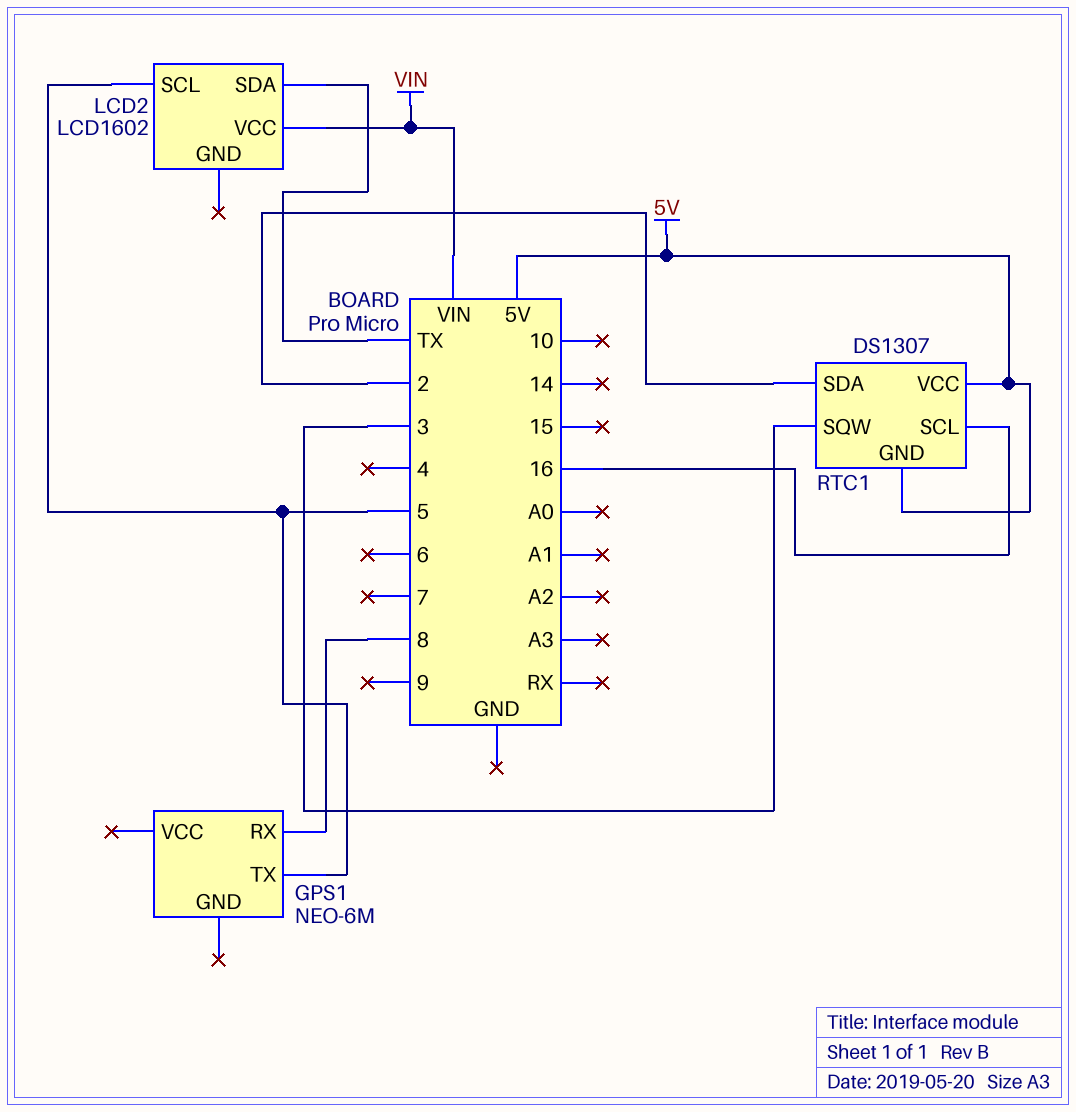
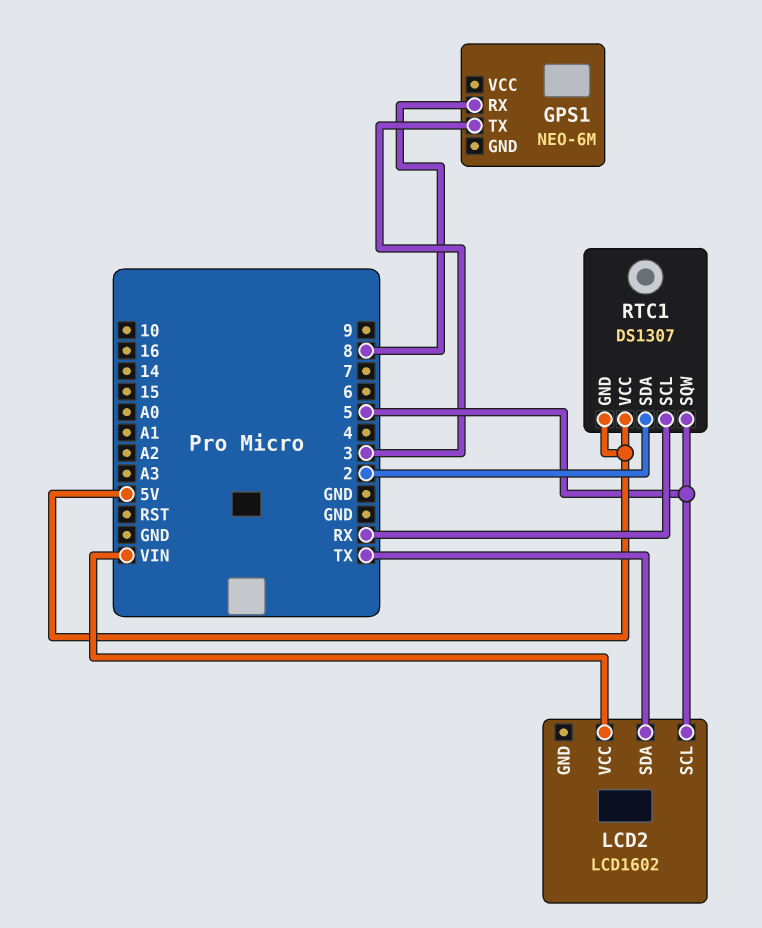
GPS1 pin TX: 5 -> 3
RTC1 pin SCL: 16 -> RX
RTC1 pin SQW: 3 -> 5

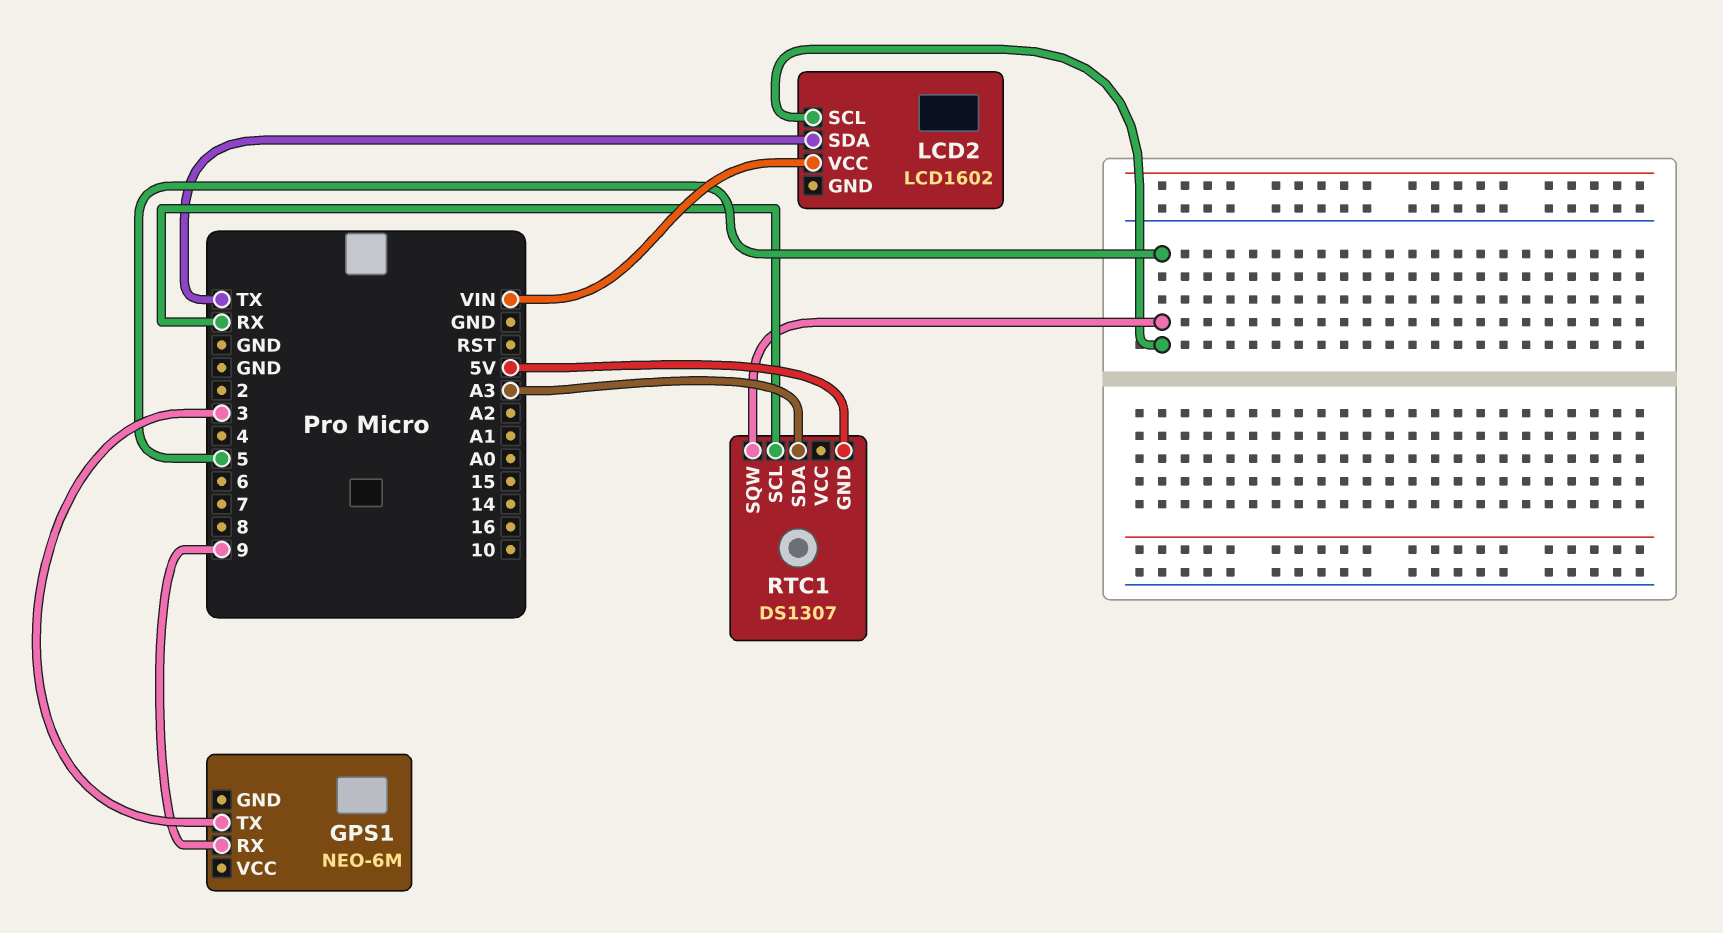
GPS1 pin RX: 8 -> 9
RTC1 pin SDA: 2 -> A3
RTC1 pin VCC: 5V -> none

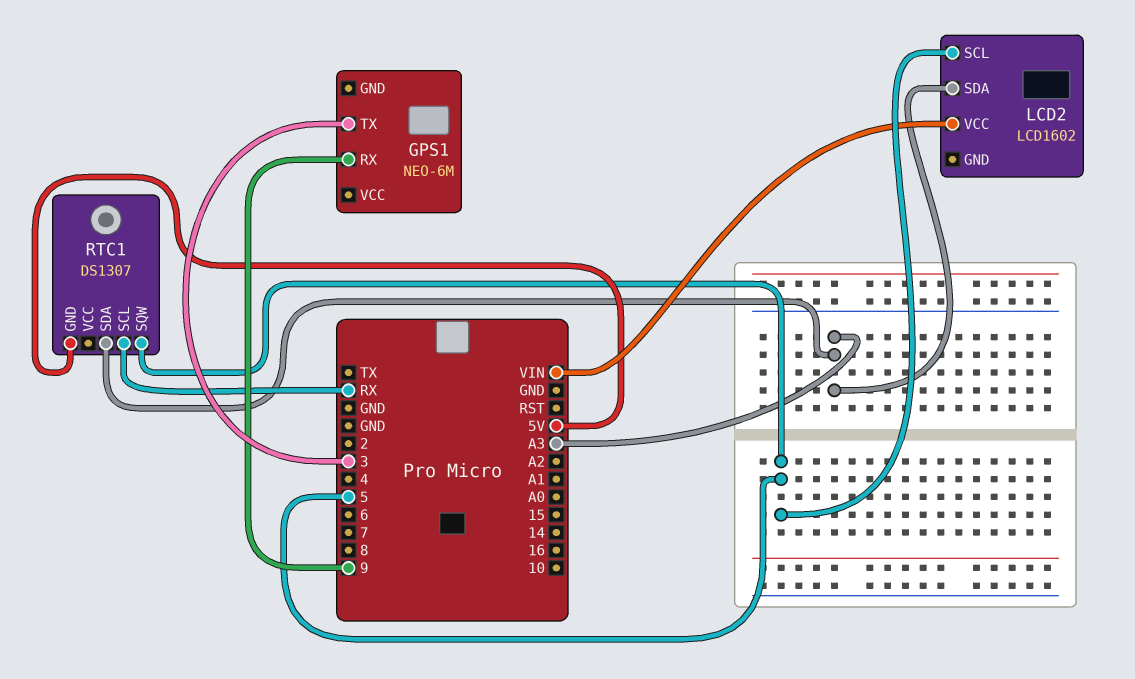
LCD2 pin SDA: TX -> A3

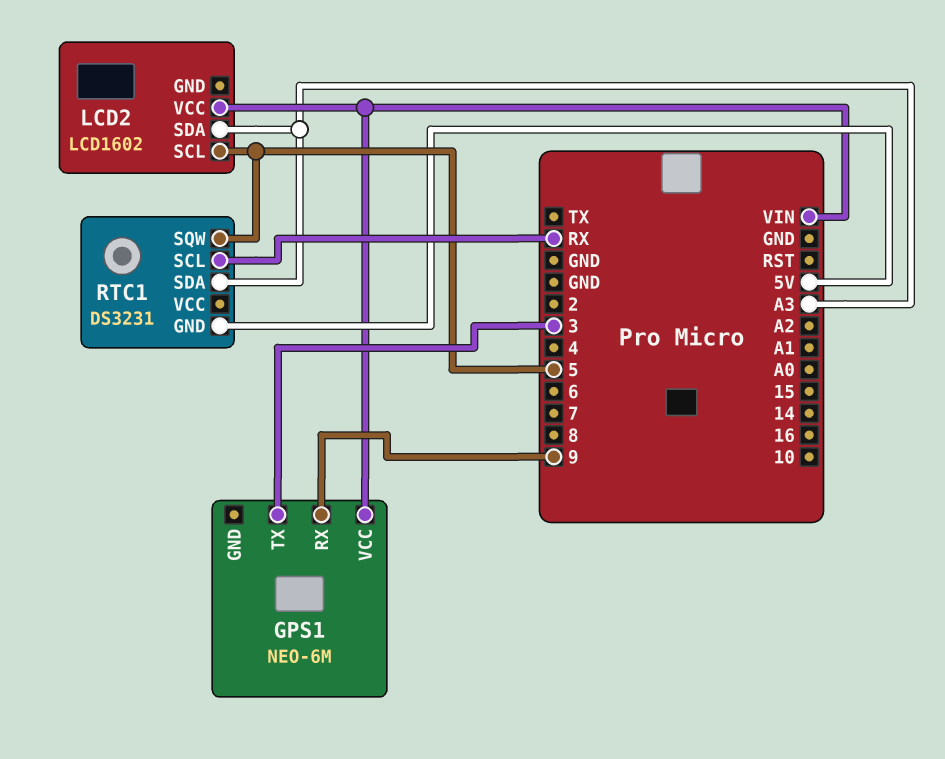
GPS1 pin VCC: none -> VIN
RTC1: DS1307 -> DS3231

